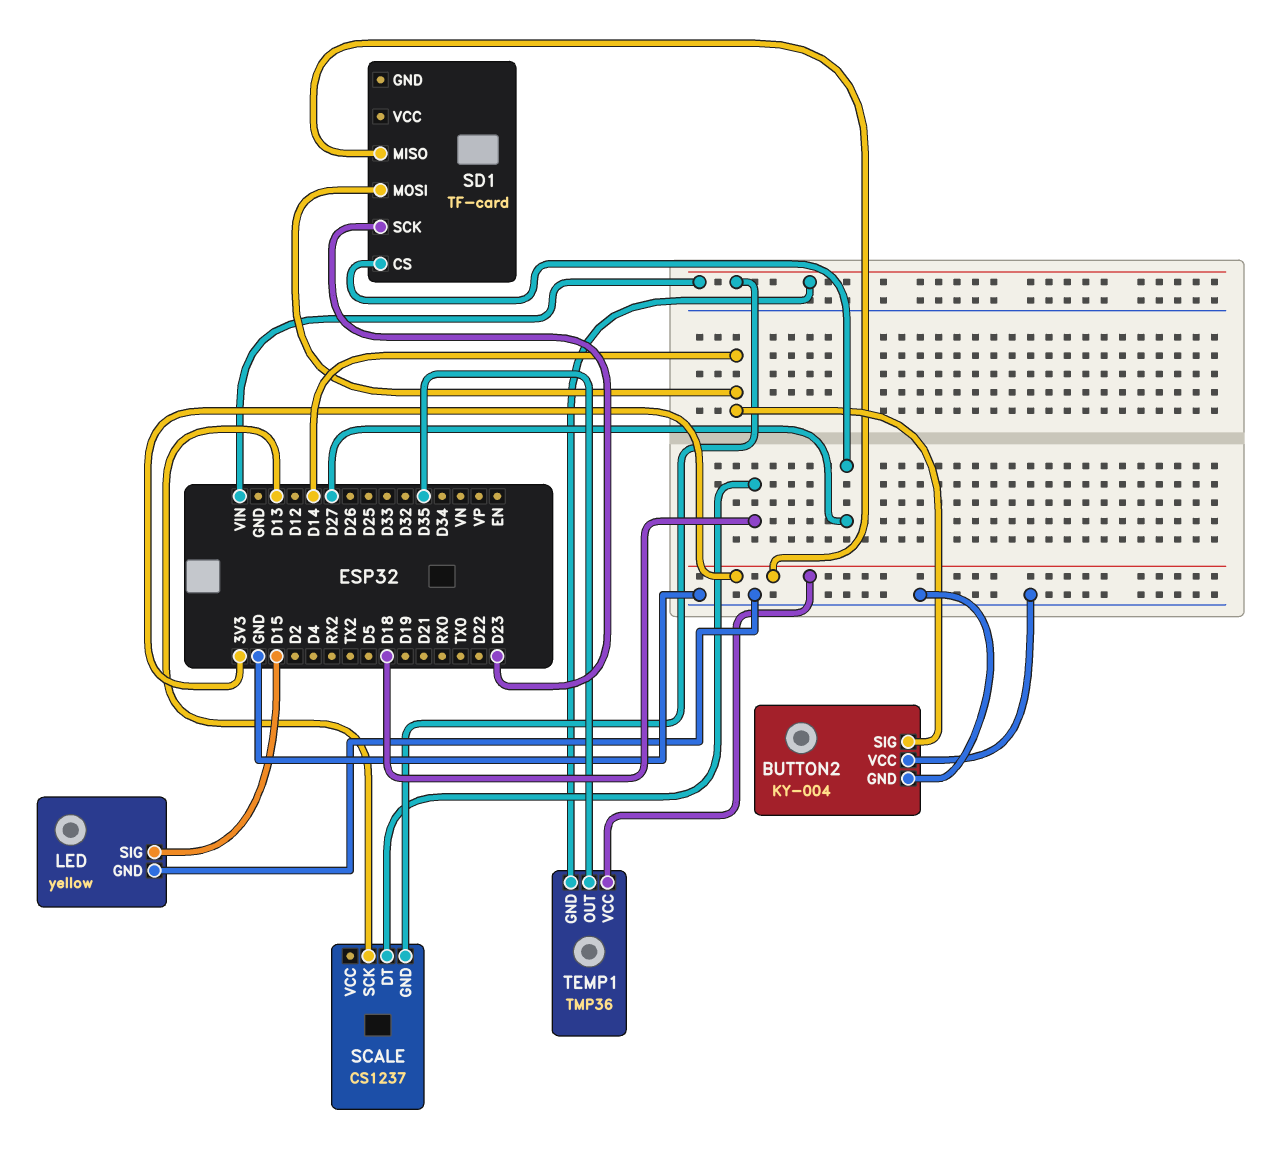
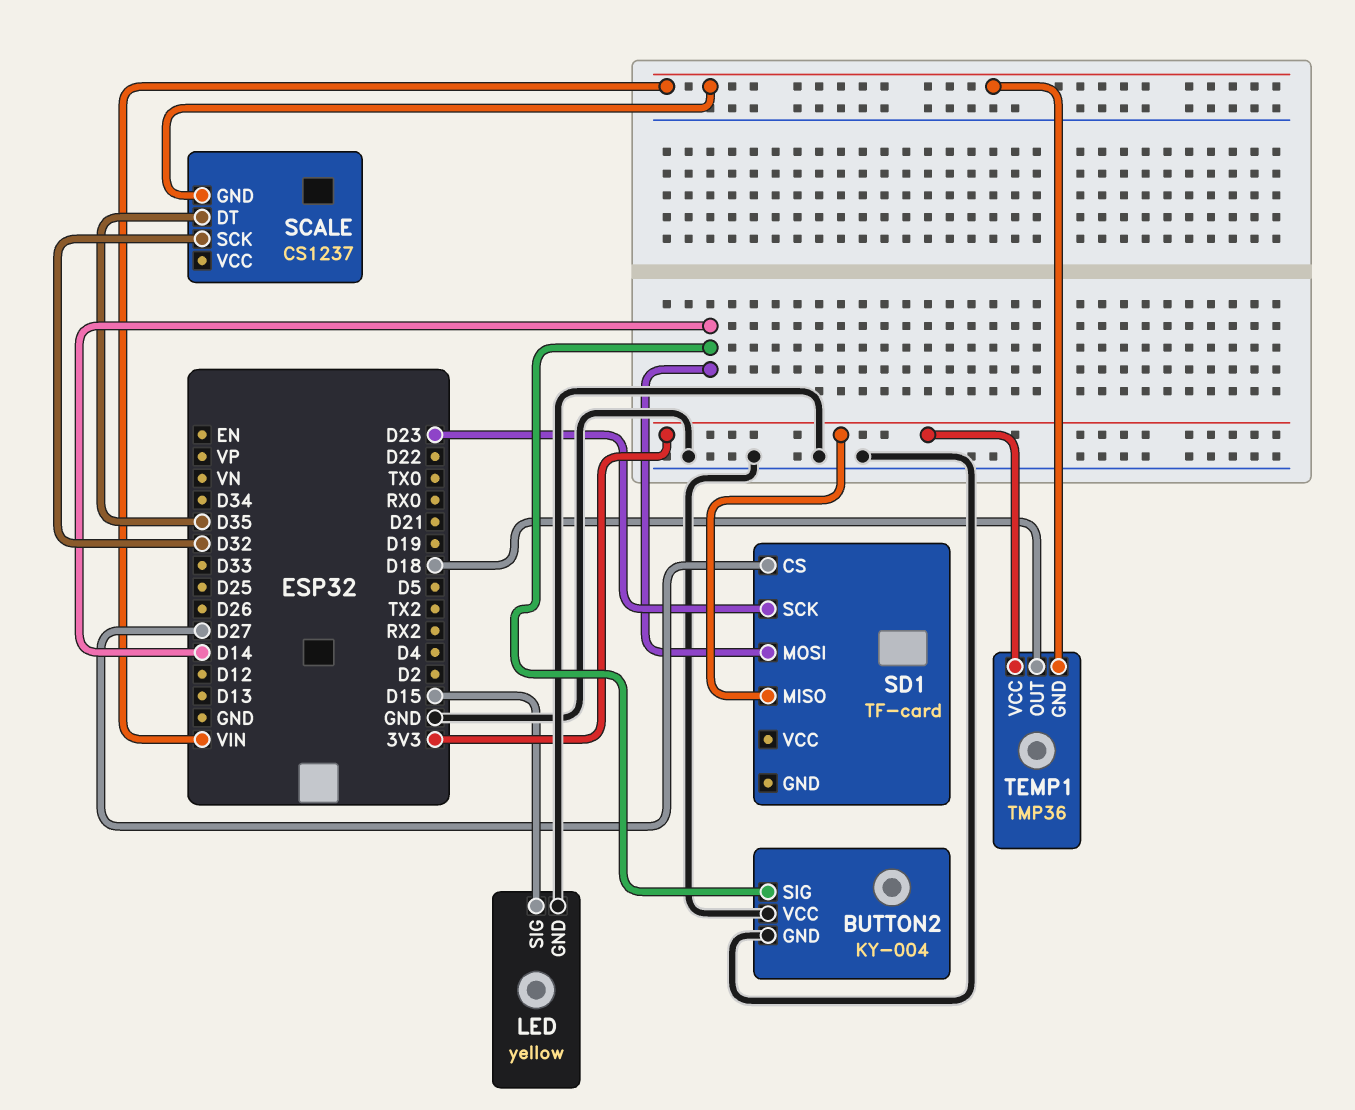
SCALE pin DT: D18 -> D35
SCALE pin SCK: D13 -> D32
TEMP1 pin OUT: D35 -> D18

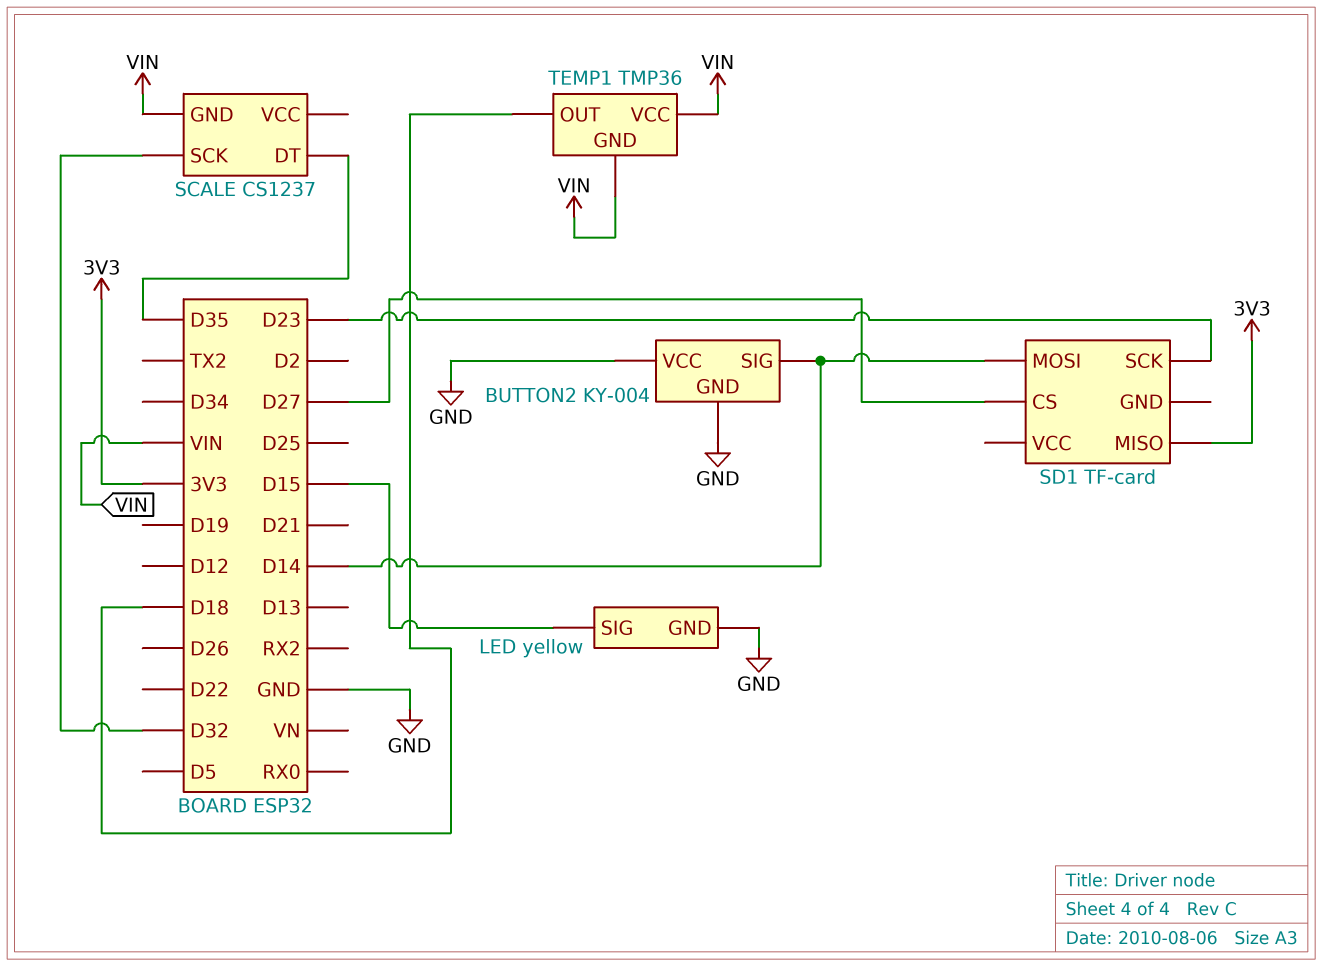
TEMP1 pin VCC: 3V3 -> VIN

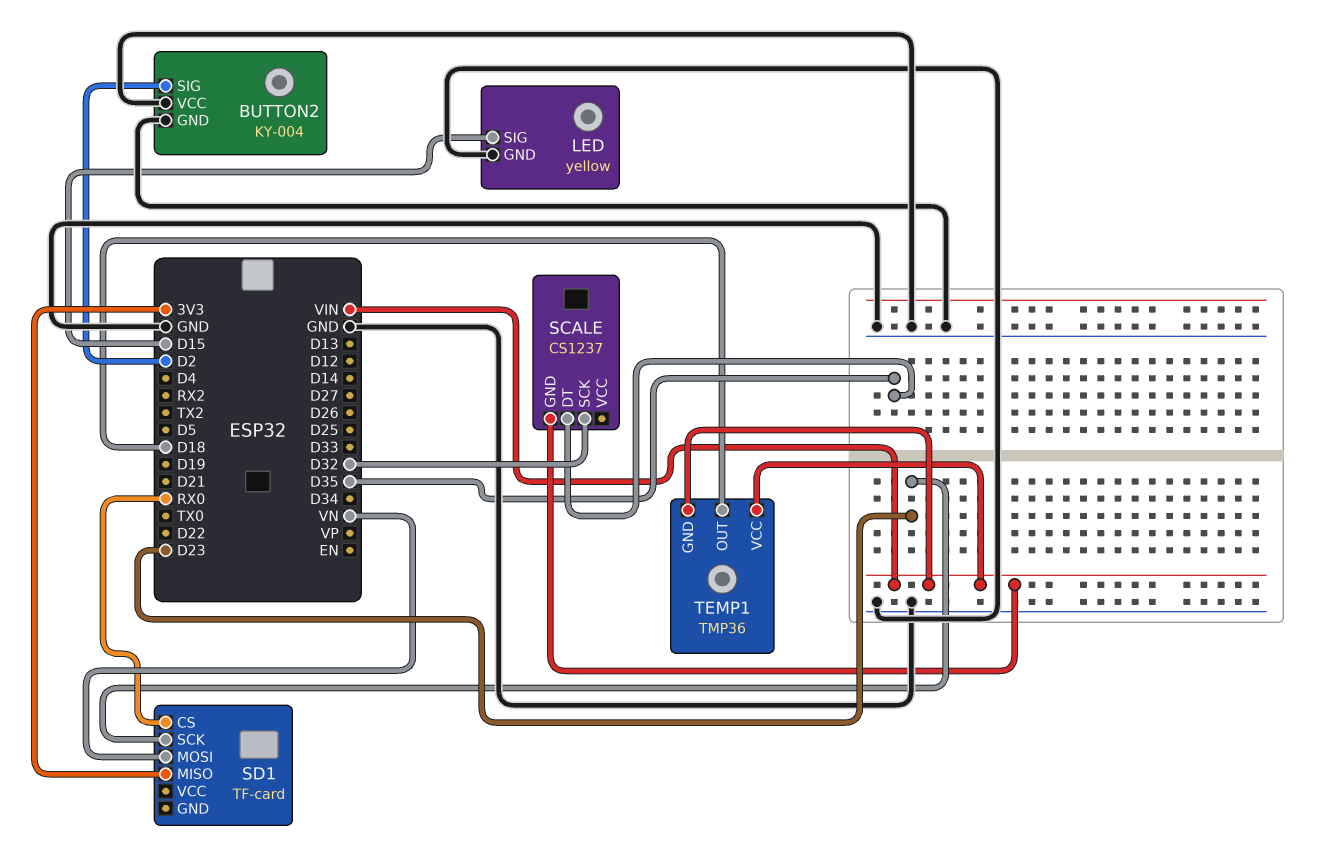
BUTTON2 pin SIG: D14 -> D2
SD1 pin CS: D27 -> RX0
SD1 pin MOSI: D14 -> VN

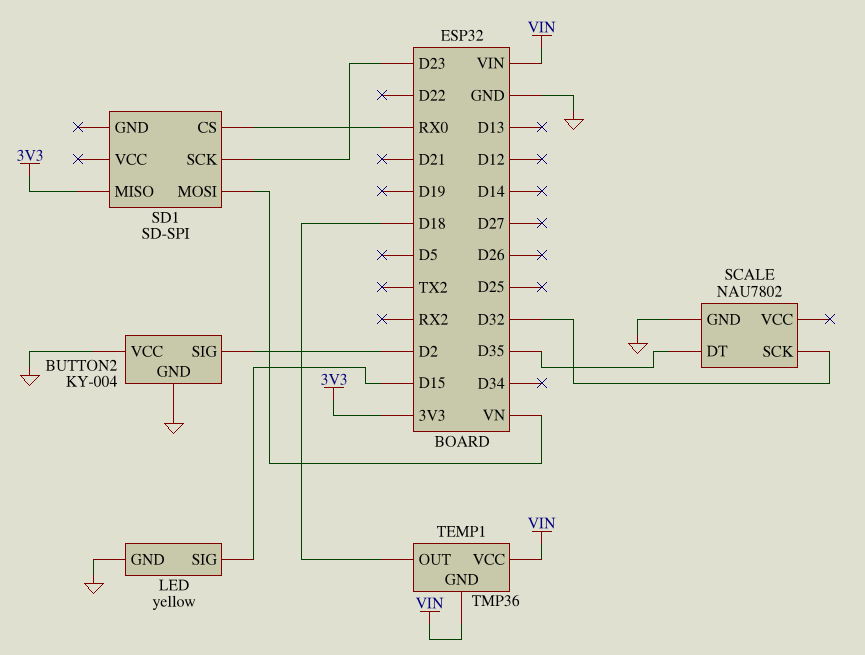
SCALE: CS1237 -> NAU7802
SCALE pin GND: VIN -> GND
SD1: TF-card -> SD-SPI

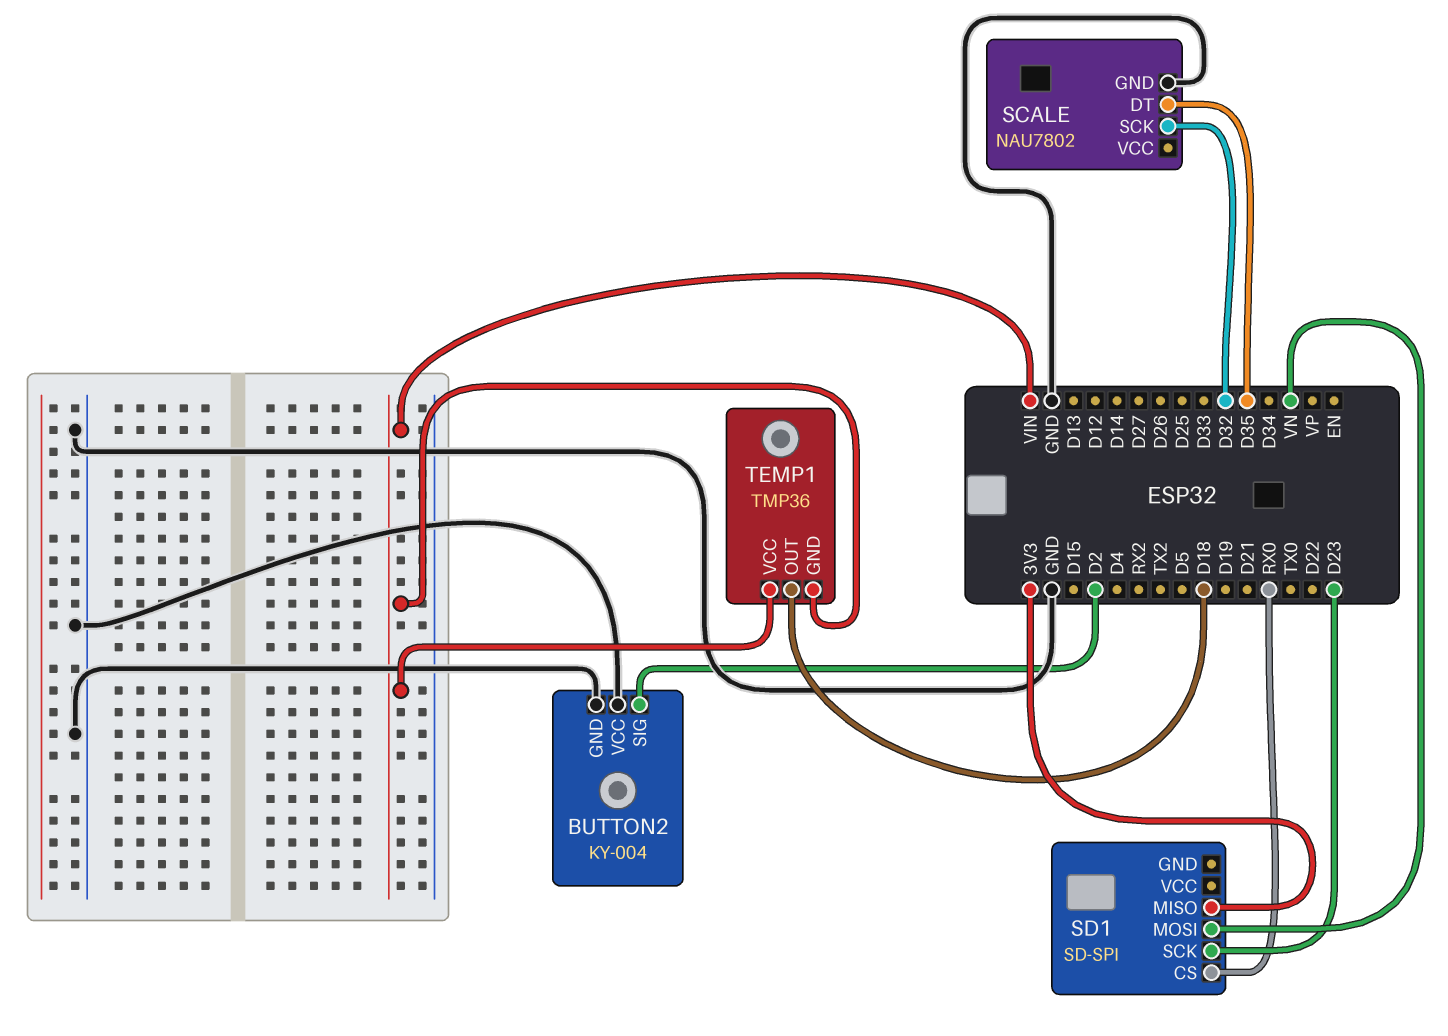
LED: yellow -> none
LED pin GND: GND -> none
LED pin SIG: D15 -> none

